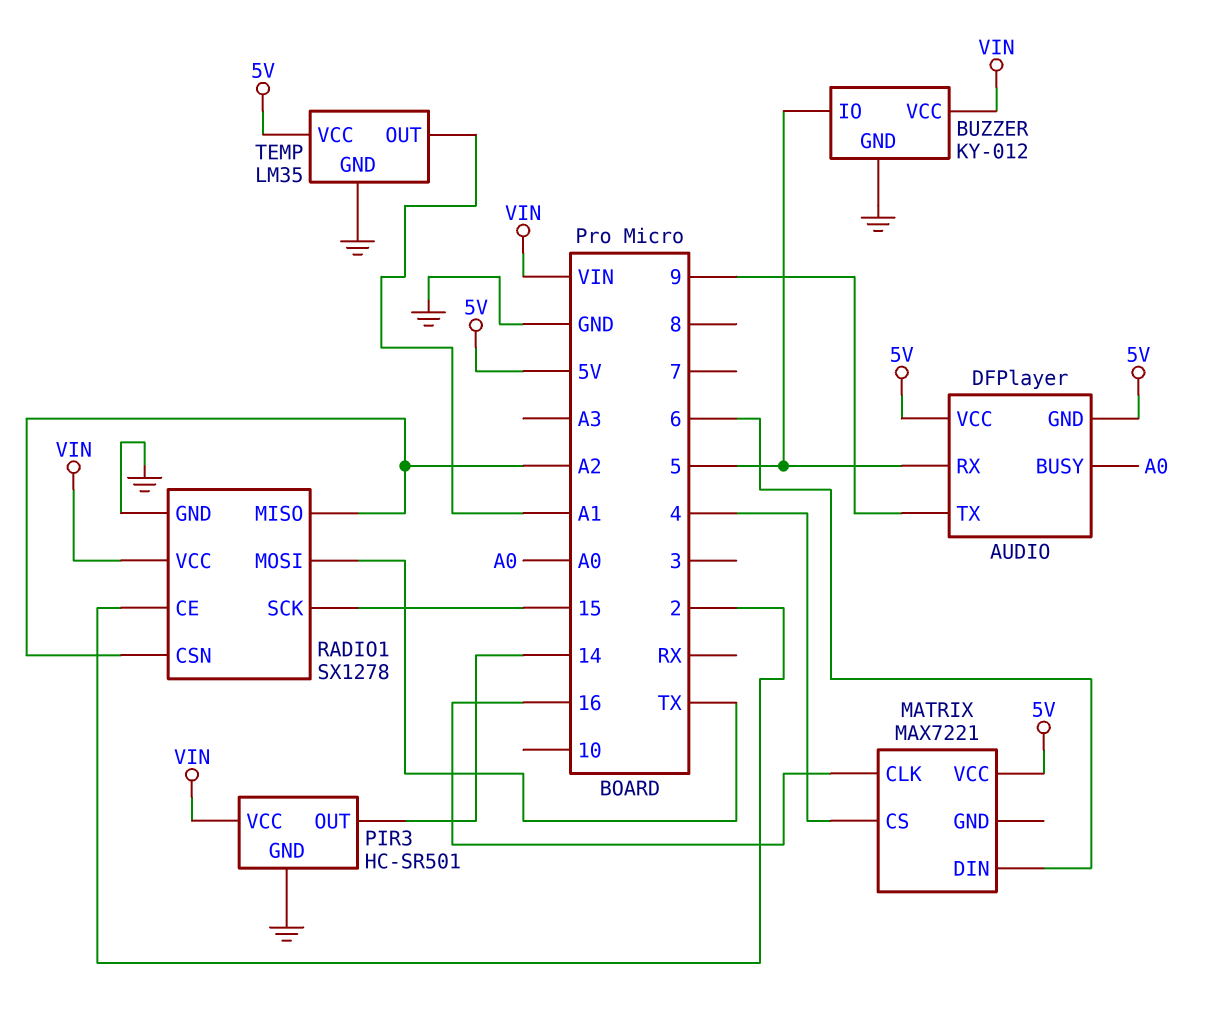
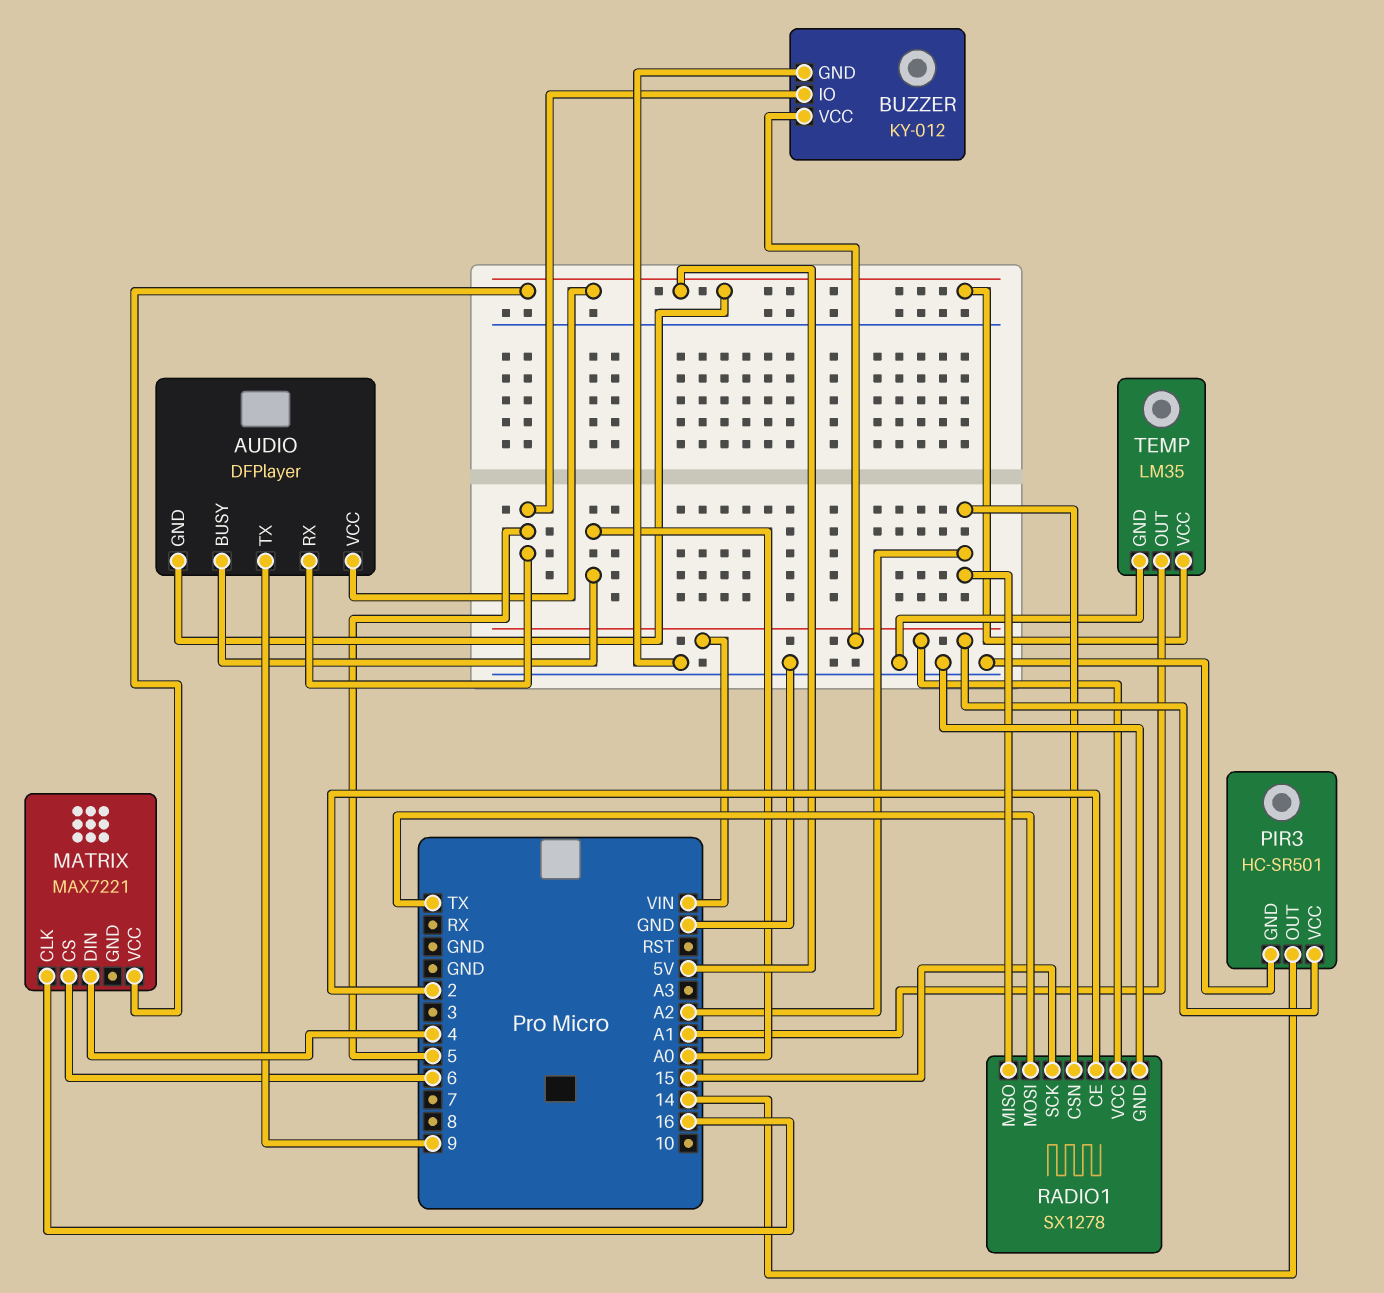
MATRIX pin CS: 4 -> 6
MATRIX pin DIN: 6 -> 4

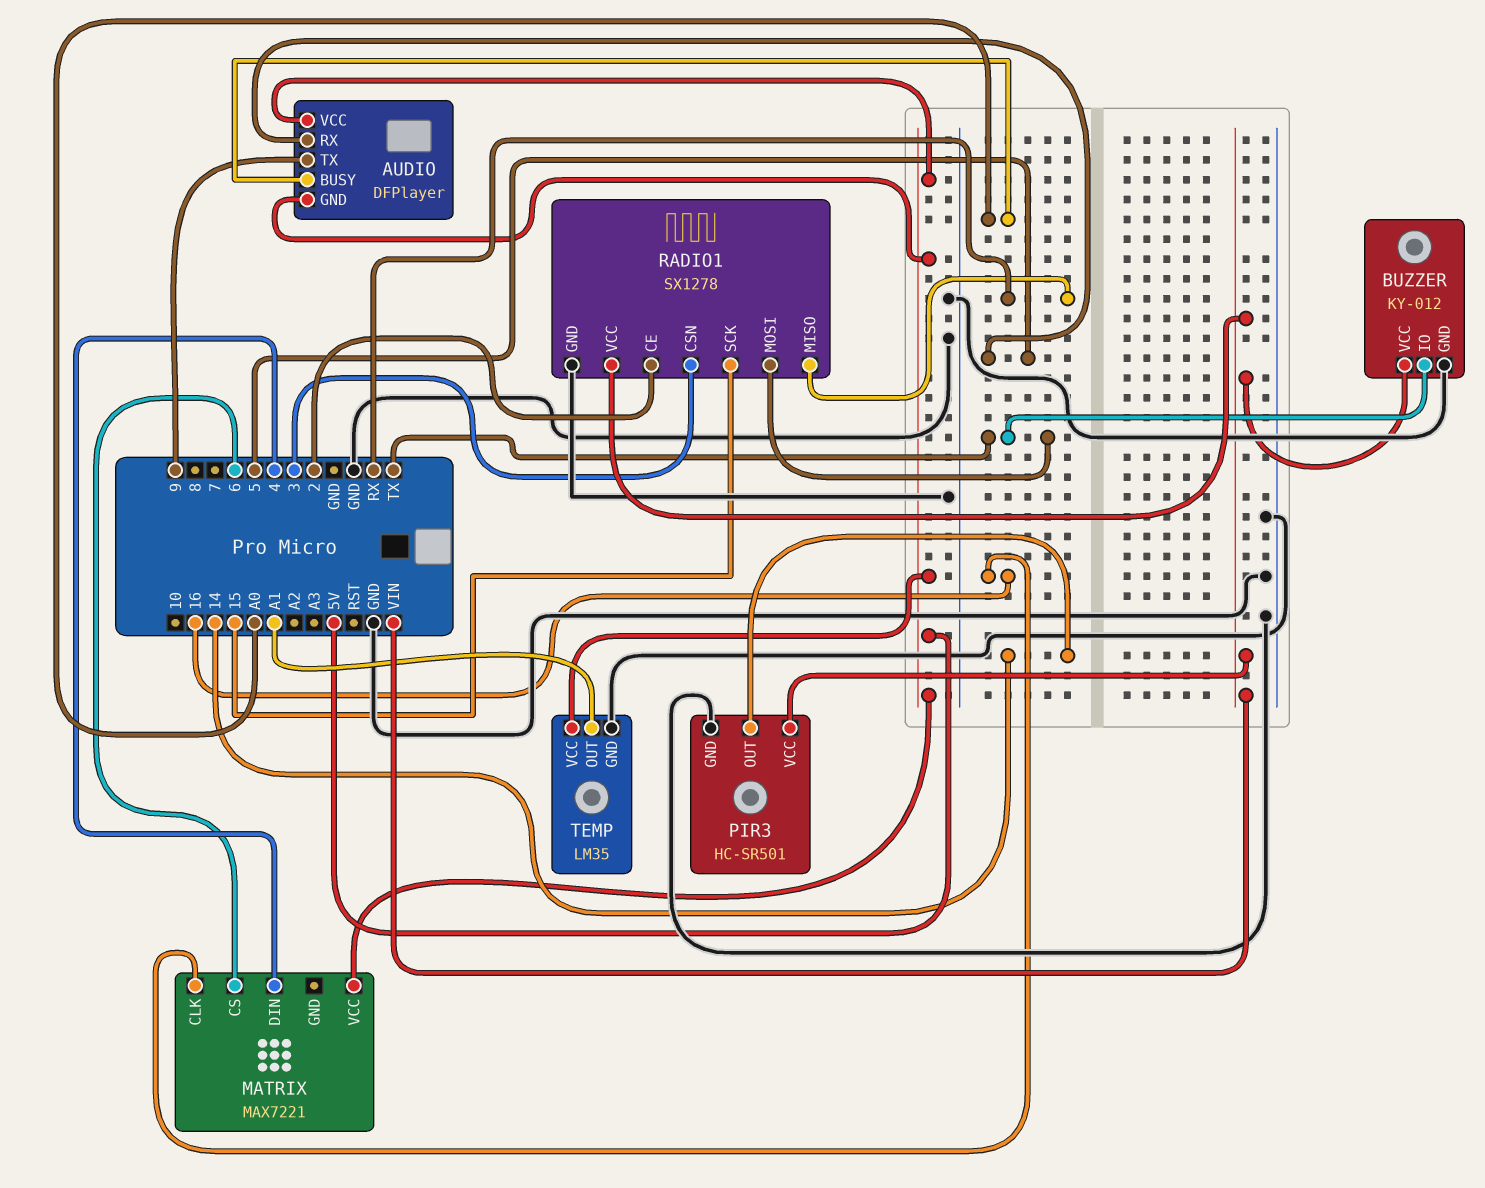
BUZZER pin IO: 5 -> TX
RADIO1 pin CSN: A2 -> 3
RADIO1 pin MISO: A2 -> RX

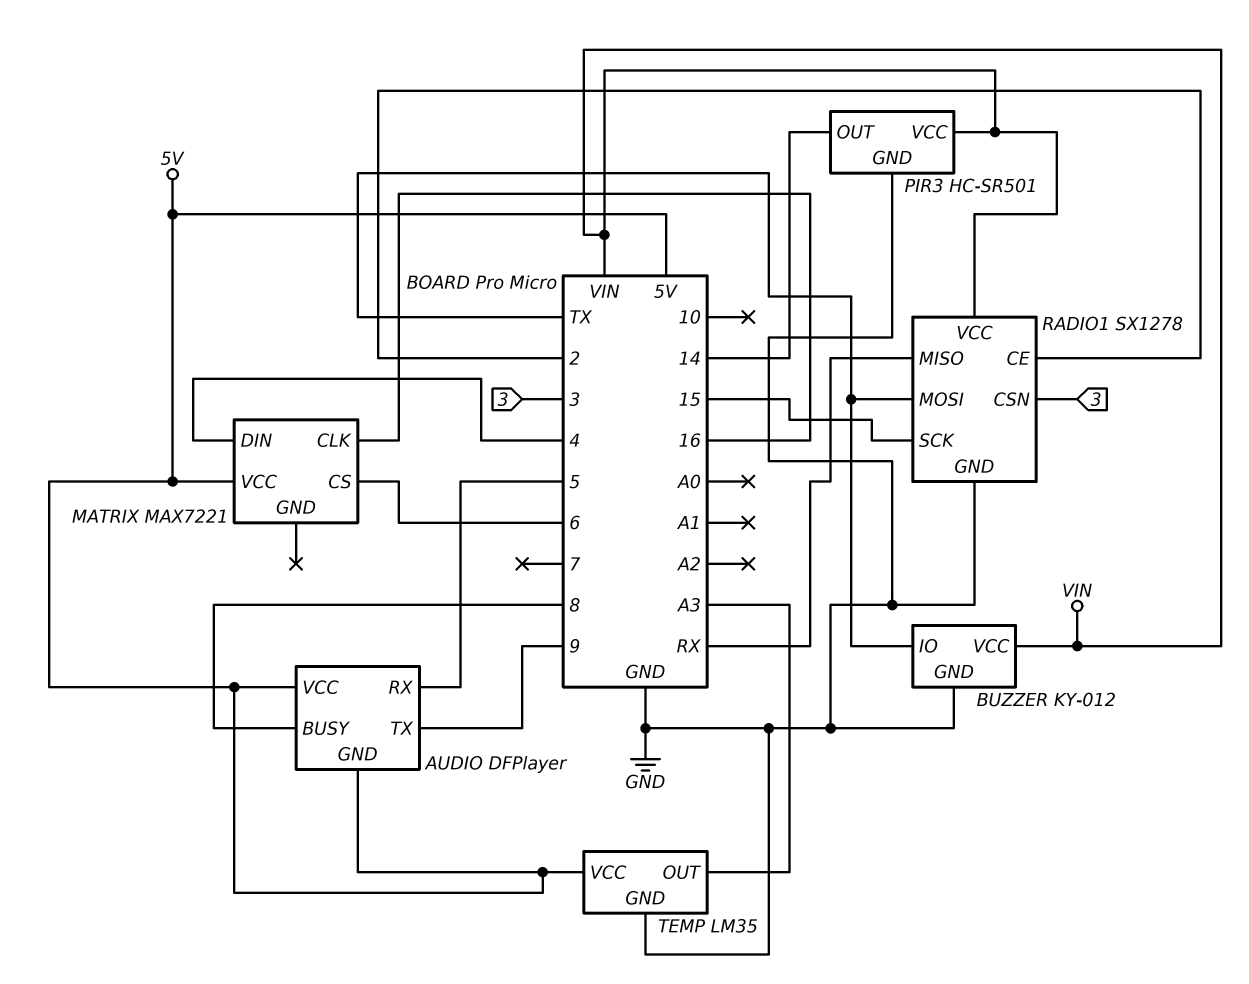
AUDIO pin BUSY: A0 -> 8
TEMP pin OUT: A1 -> A3

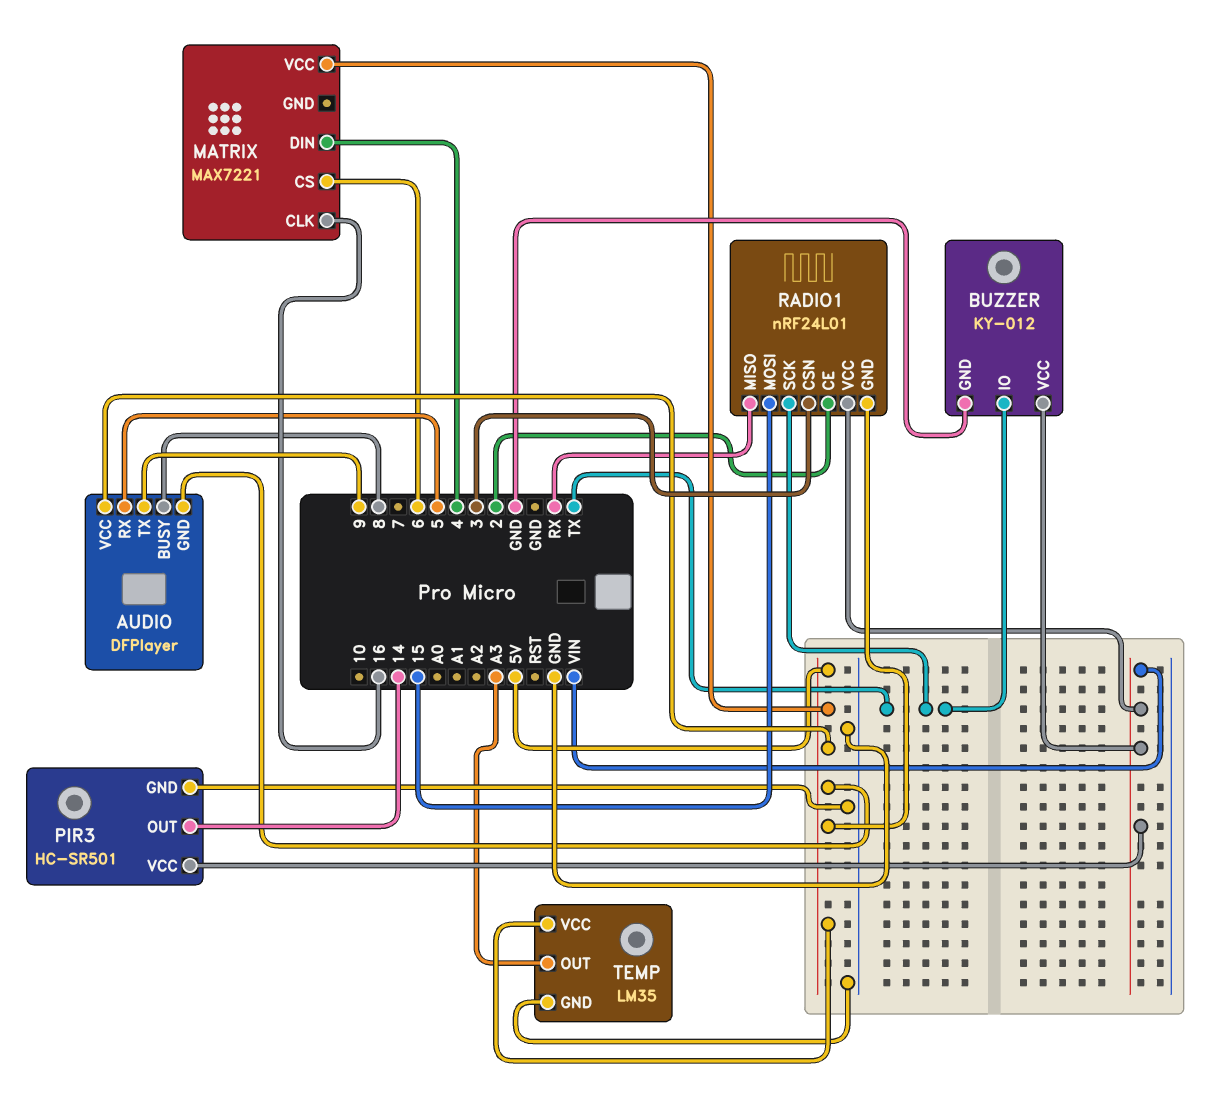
RADIO1: SX1278 -> nRF24L01
RADIO1 pin GND: GND -> 5V
RADIO1 pin MOSI: TX -> 15
RADIO1 pin SCK: 15 -> TX

